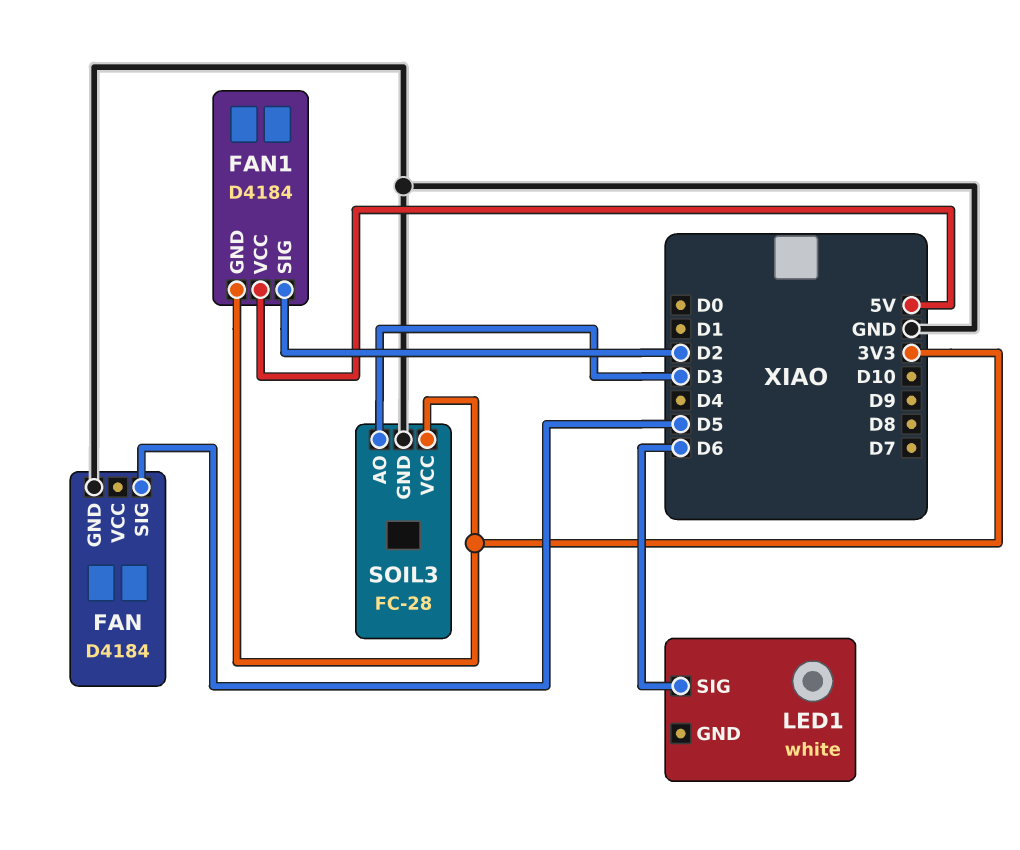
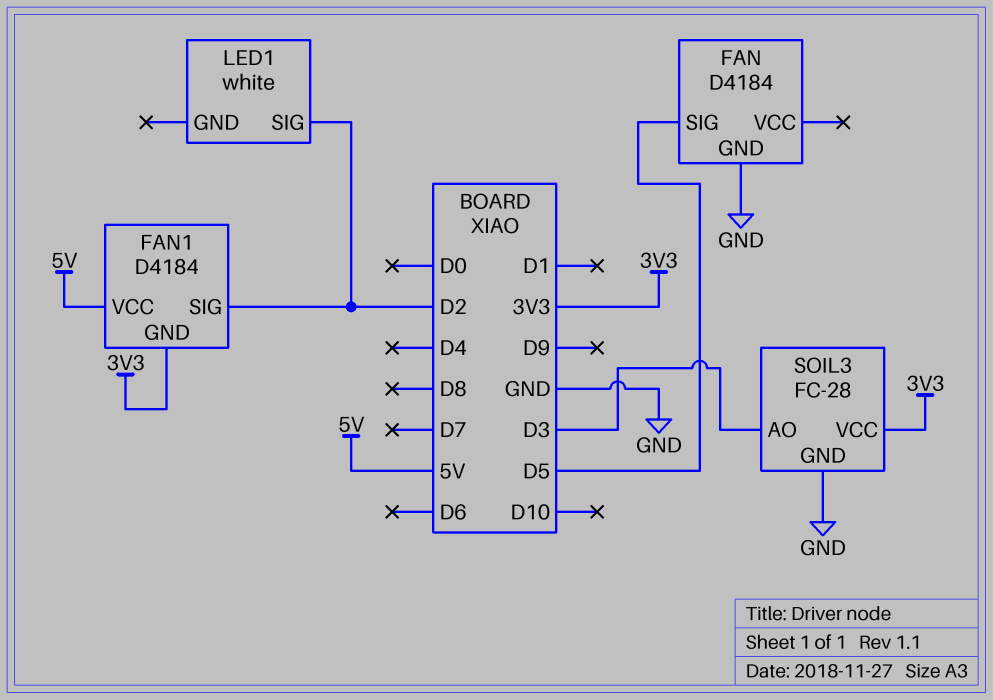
LED1 pin SIG: D6 -> D2

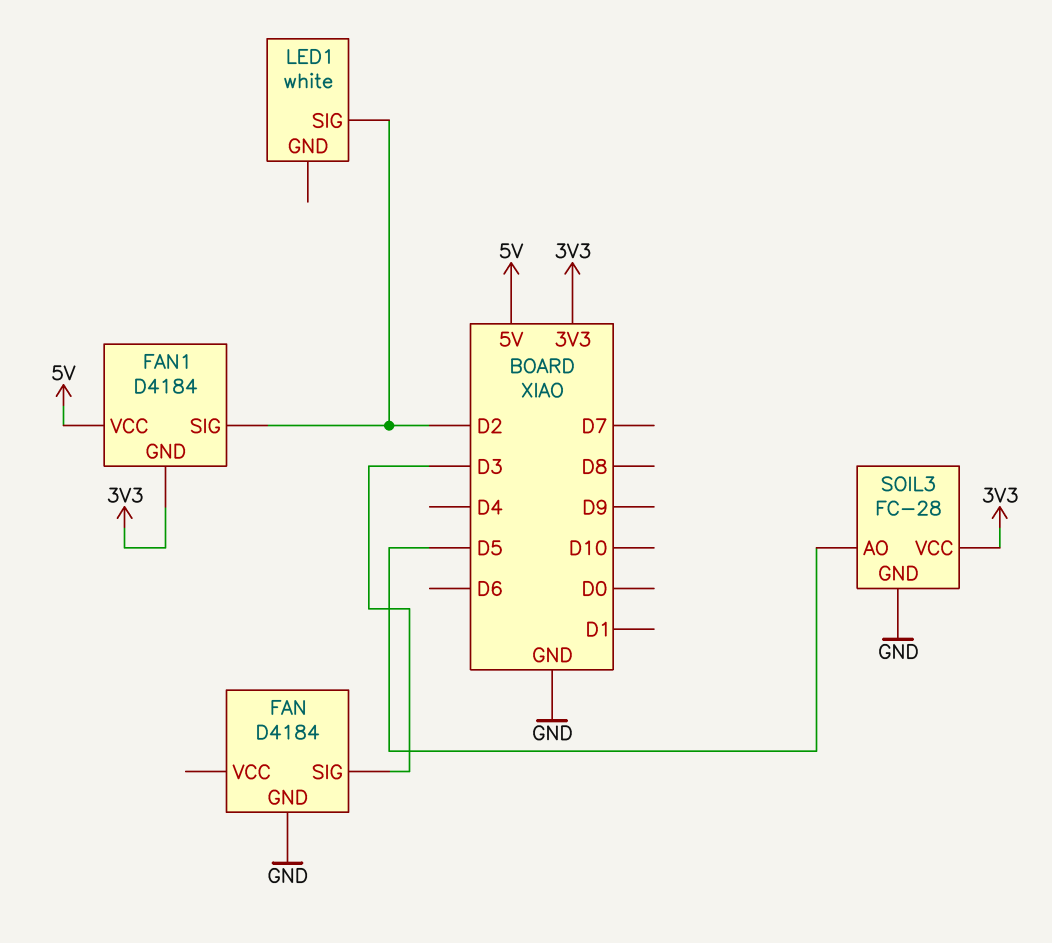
FAN pin SIG: D5 -> D3
SOIL3 pin AO: D3 -> D5

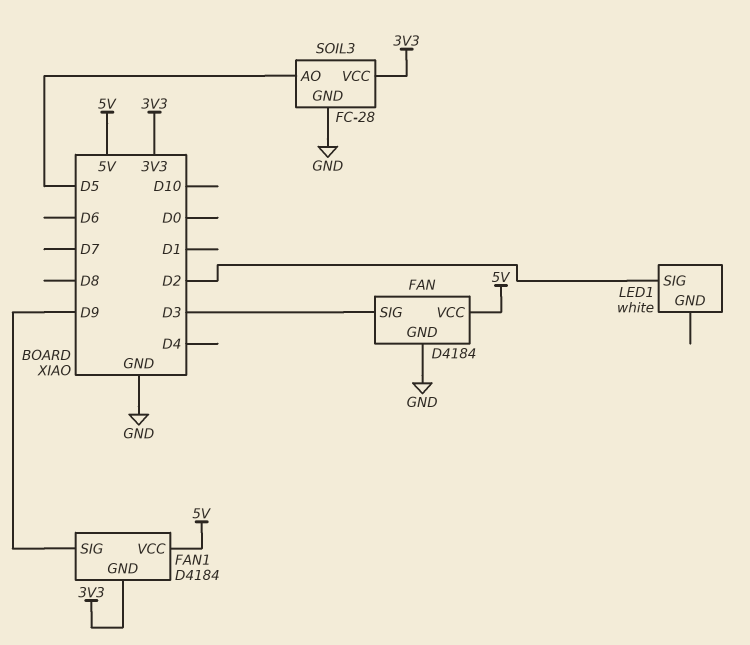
FAN pin VCC: none -> 5V
FAN1 pin SIG: D2 -> D9

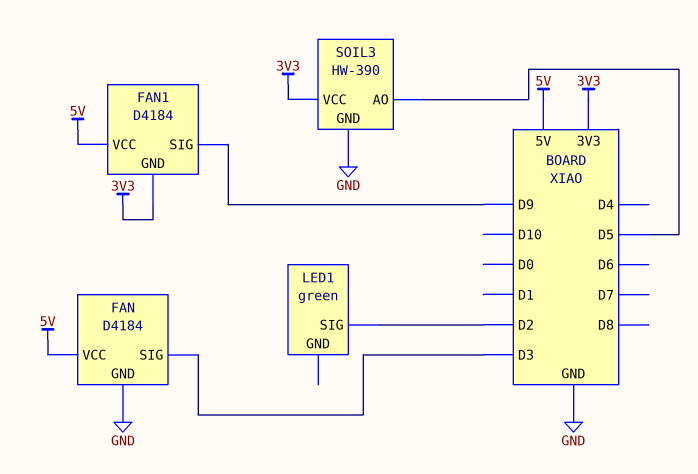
LED1: white -> green
SOIL3: FC-28 -> HW-390

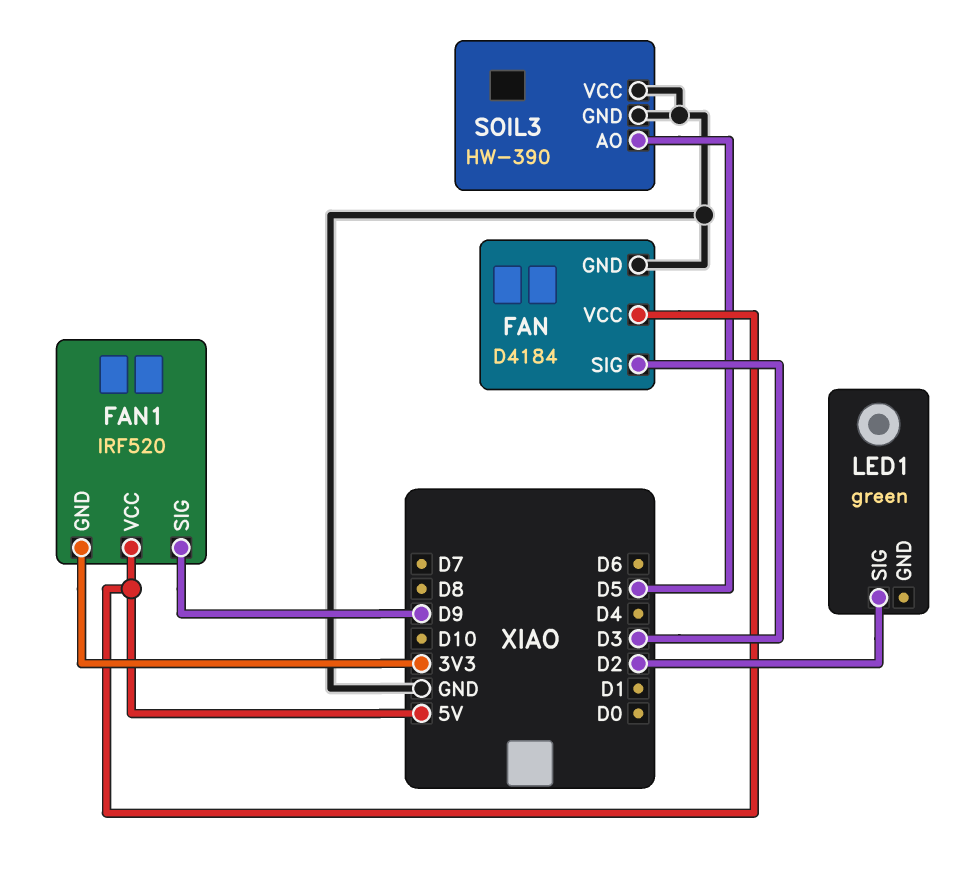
FAN1: D4184 -> IRF520
SOIL3 pin VCC: 3V3 -> GND

